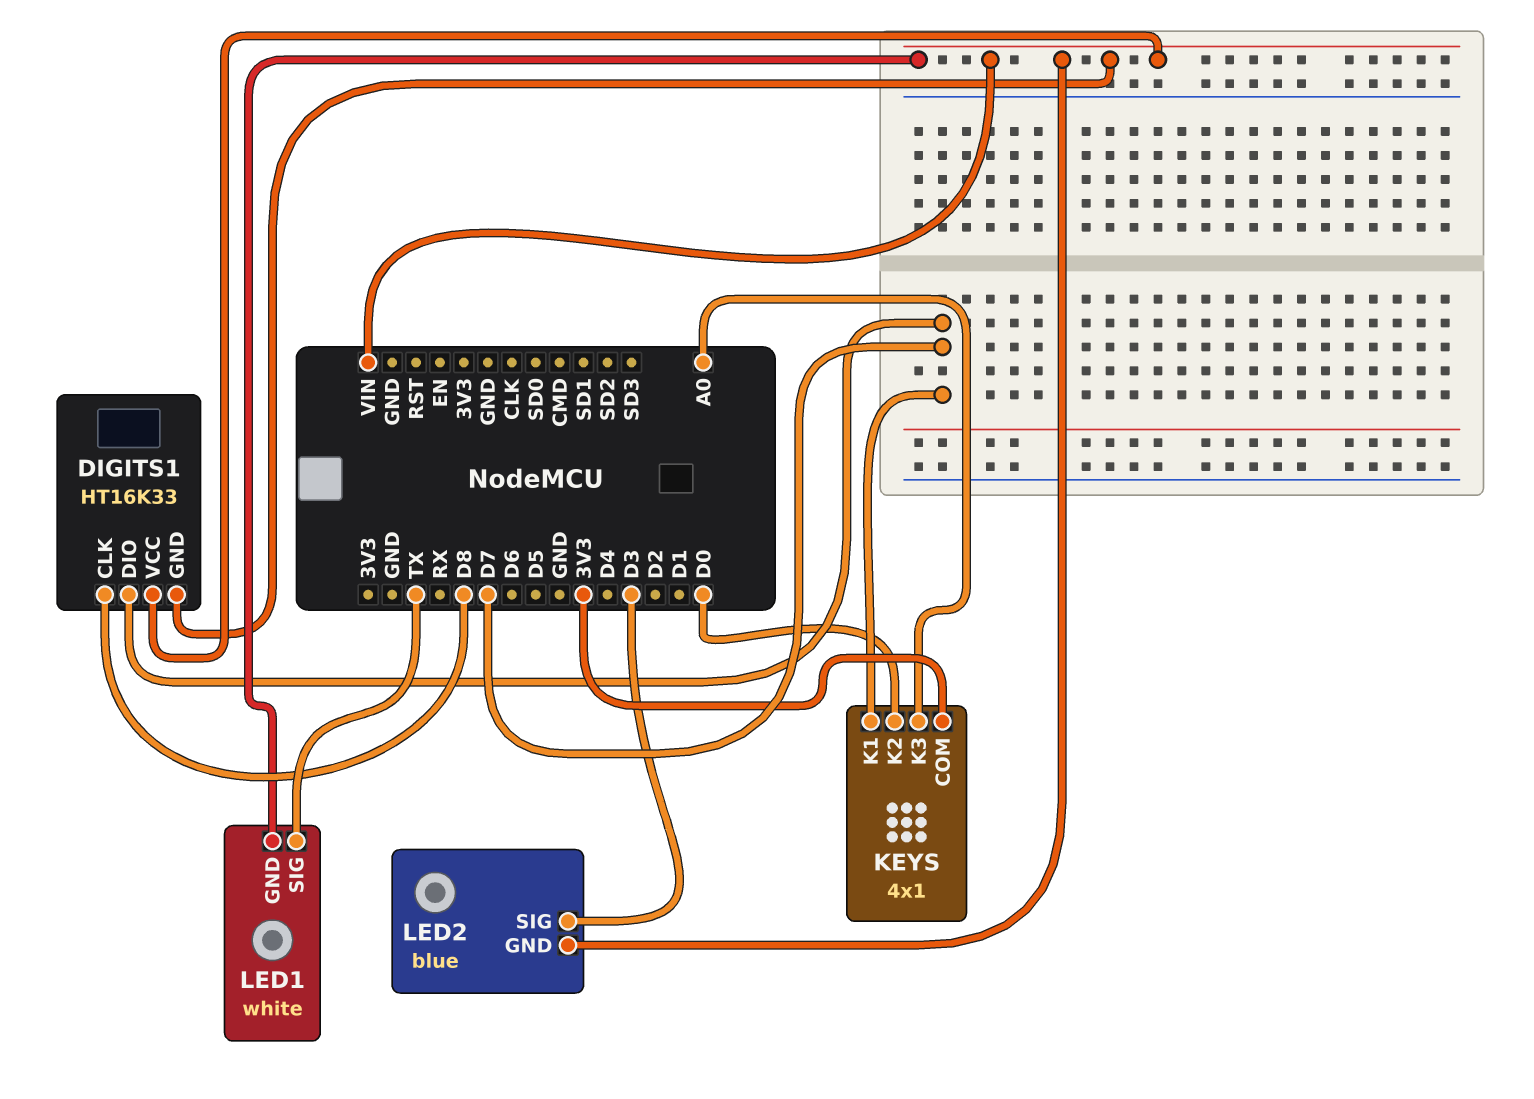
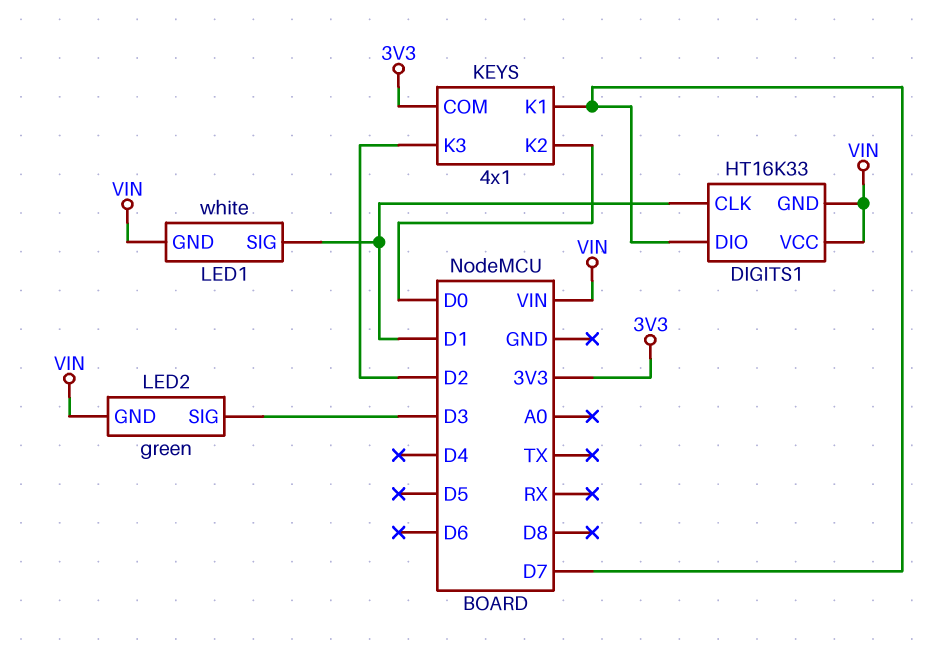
DIGITS1 pin CLK: D8 -> D1
KEYS pin K3: A0 -> D2
LED1 pin SIG: TX -> D1
LED2: blue -> green

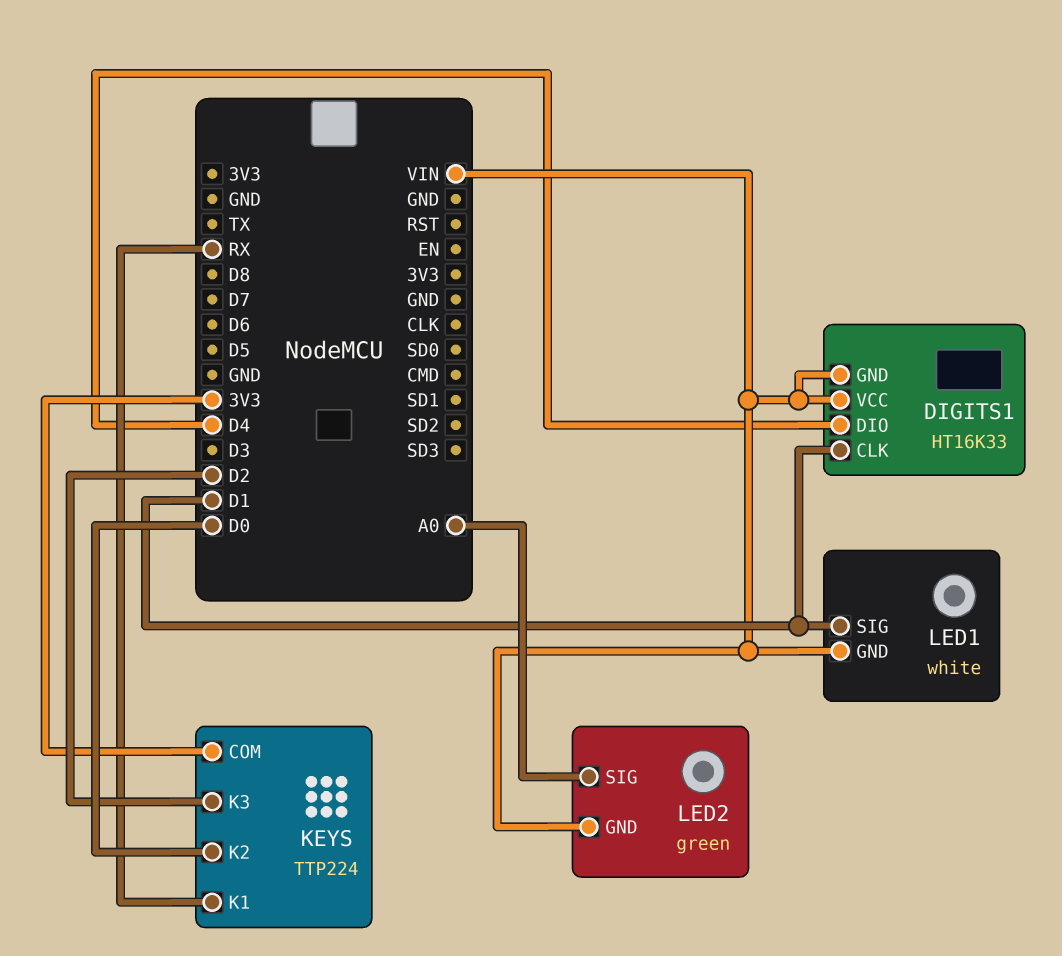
DIGITS1 pin DIO: D7 -> D4
KEYS: 4x1 -> TTP224
KEYS pin K1: D7 -> RX
LED2 pin SIG: D3 -> A0

